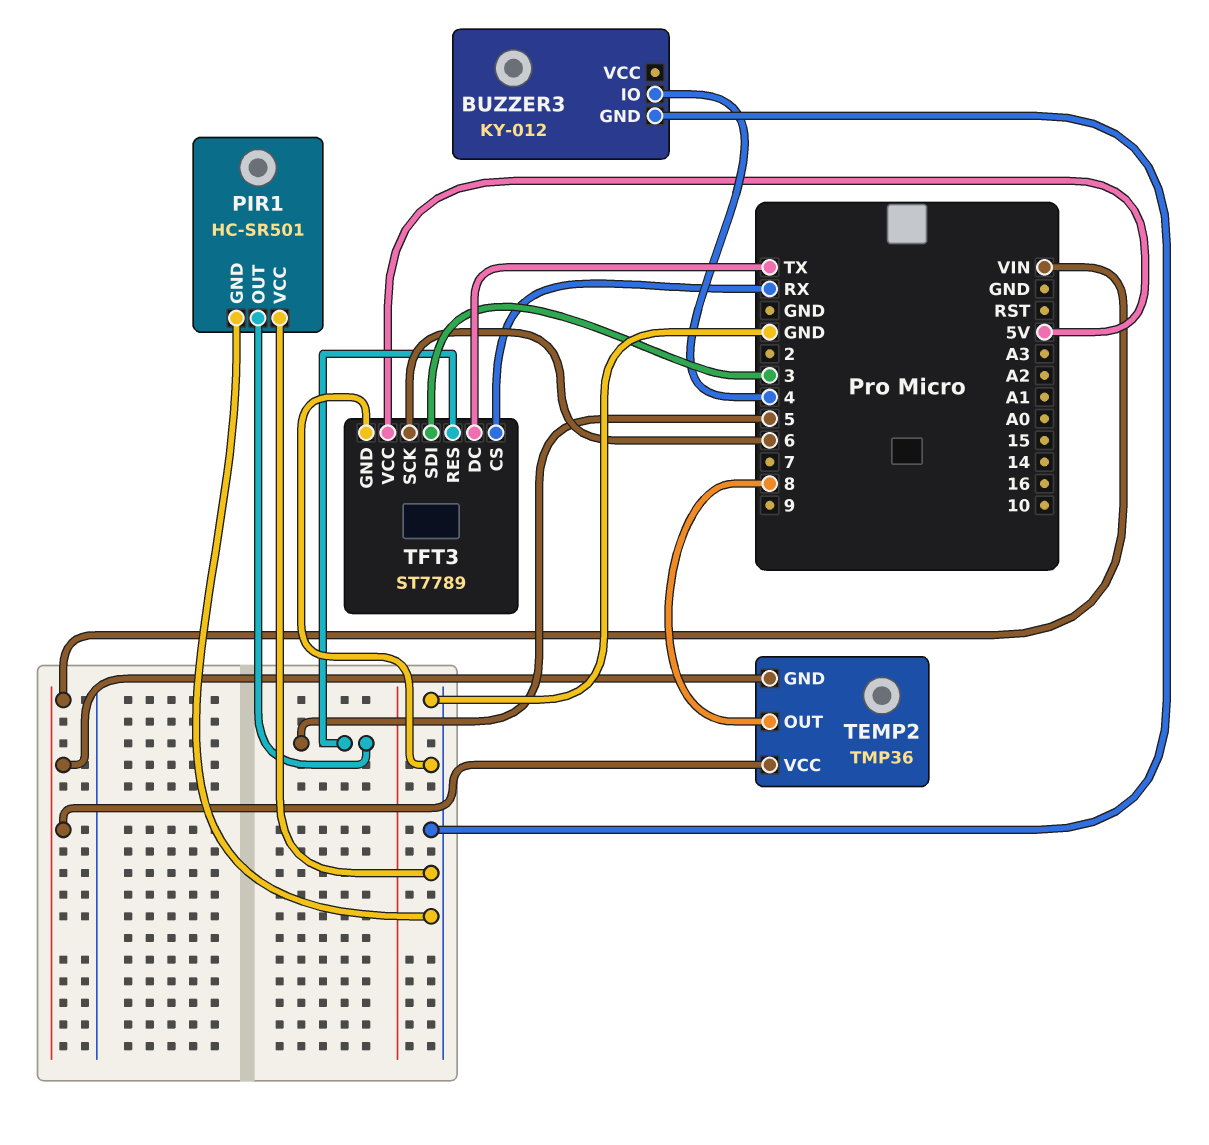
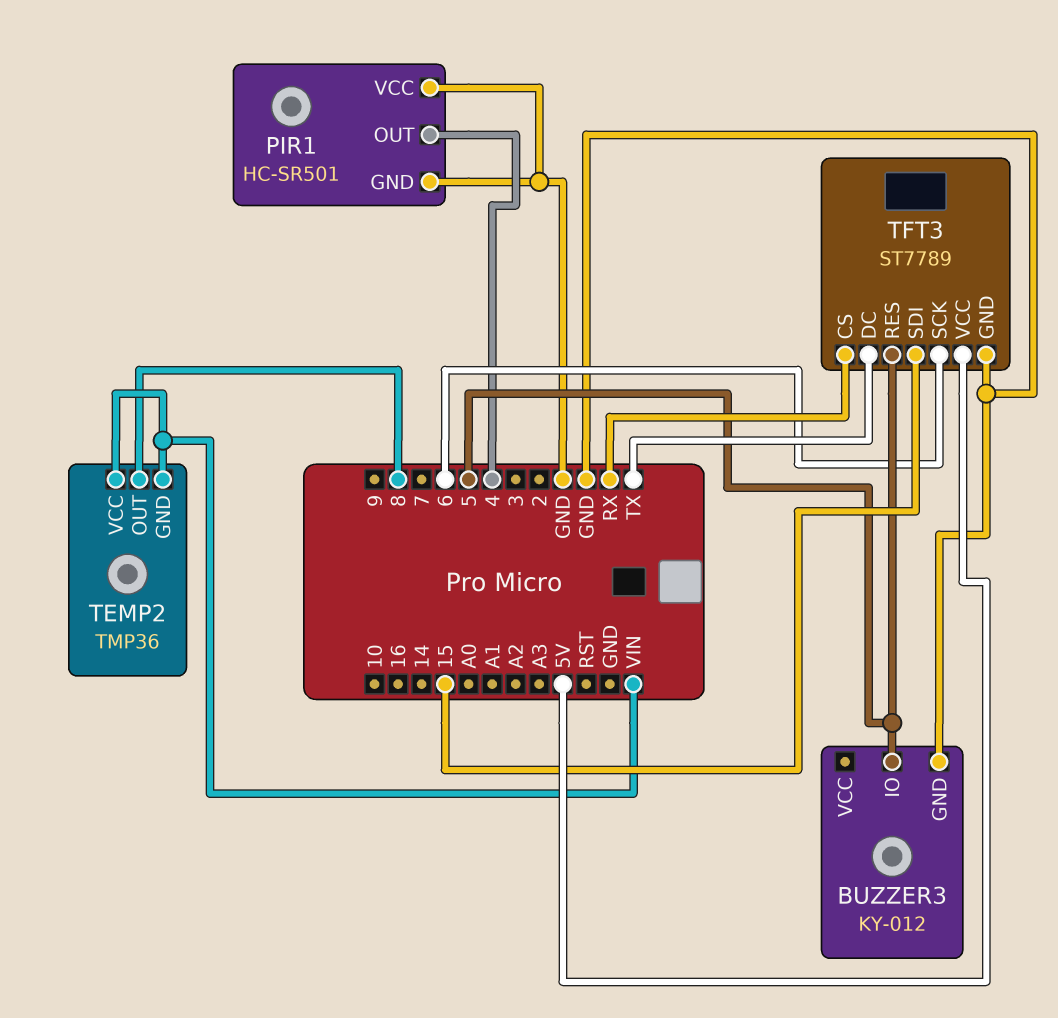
BUZZER3 pin IO: 4 -> 5
PIR1 pin OUT: 5 -> 4
TFT3 pin SDI: 3 -> 15

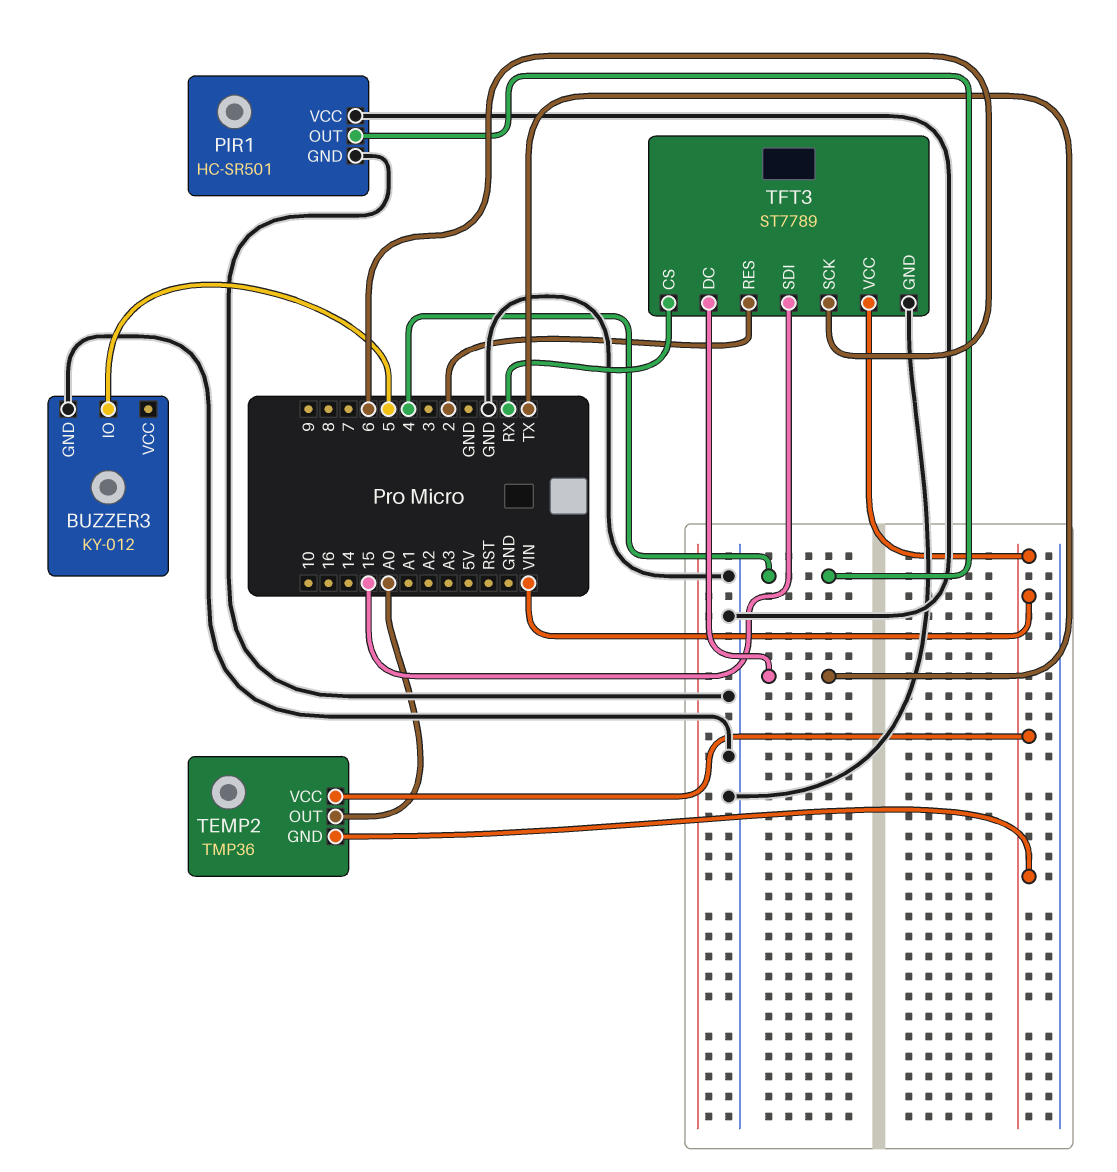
TEMP2 pin OUT: 8 -> A0
TFT3 pin RES: 5 -> 2
TFT3 pin VCC: 5V -> VIN

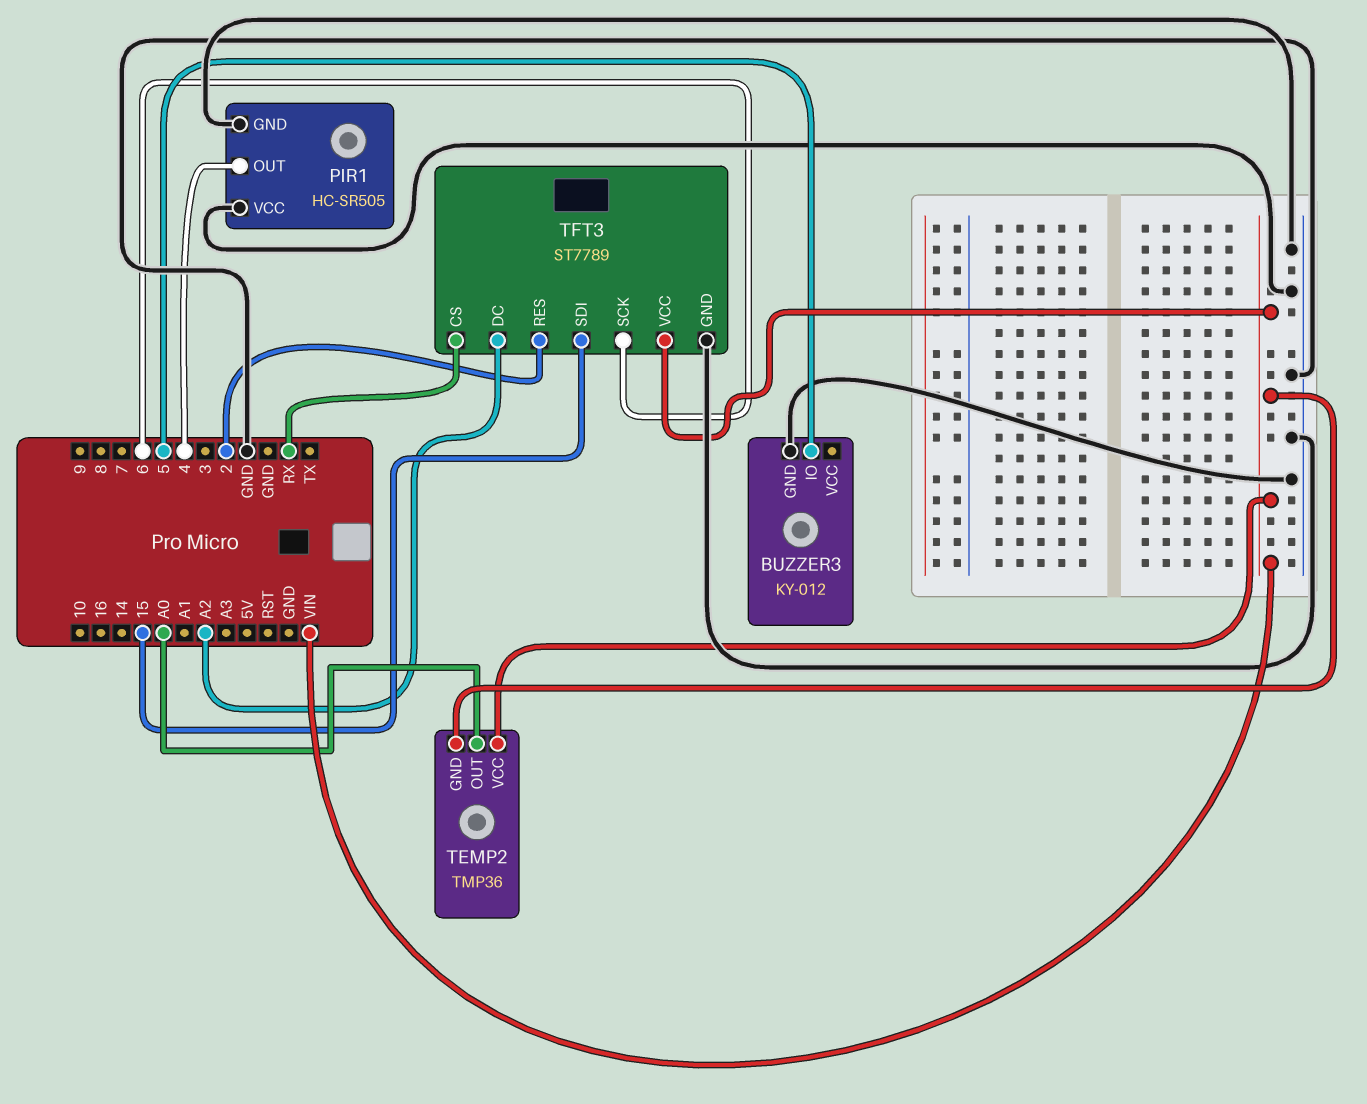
PIR1: HC-SR501 -> HC-SR505
TFT3 pin DC: TX -> A2

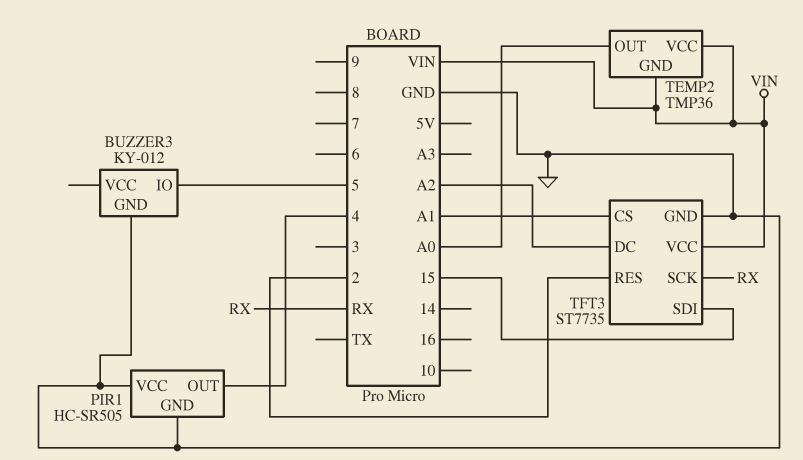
TFT3: ST7789 -> ST7735
TFT3 pin CS: RX -> A1
TFT3 pin SCK: 6 -> RX

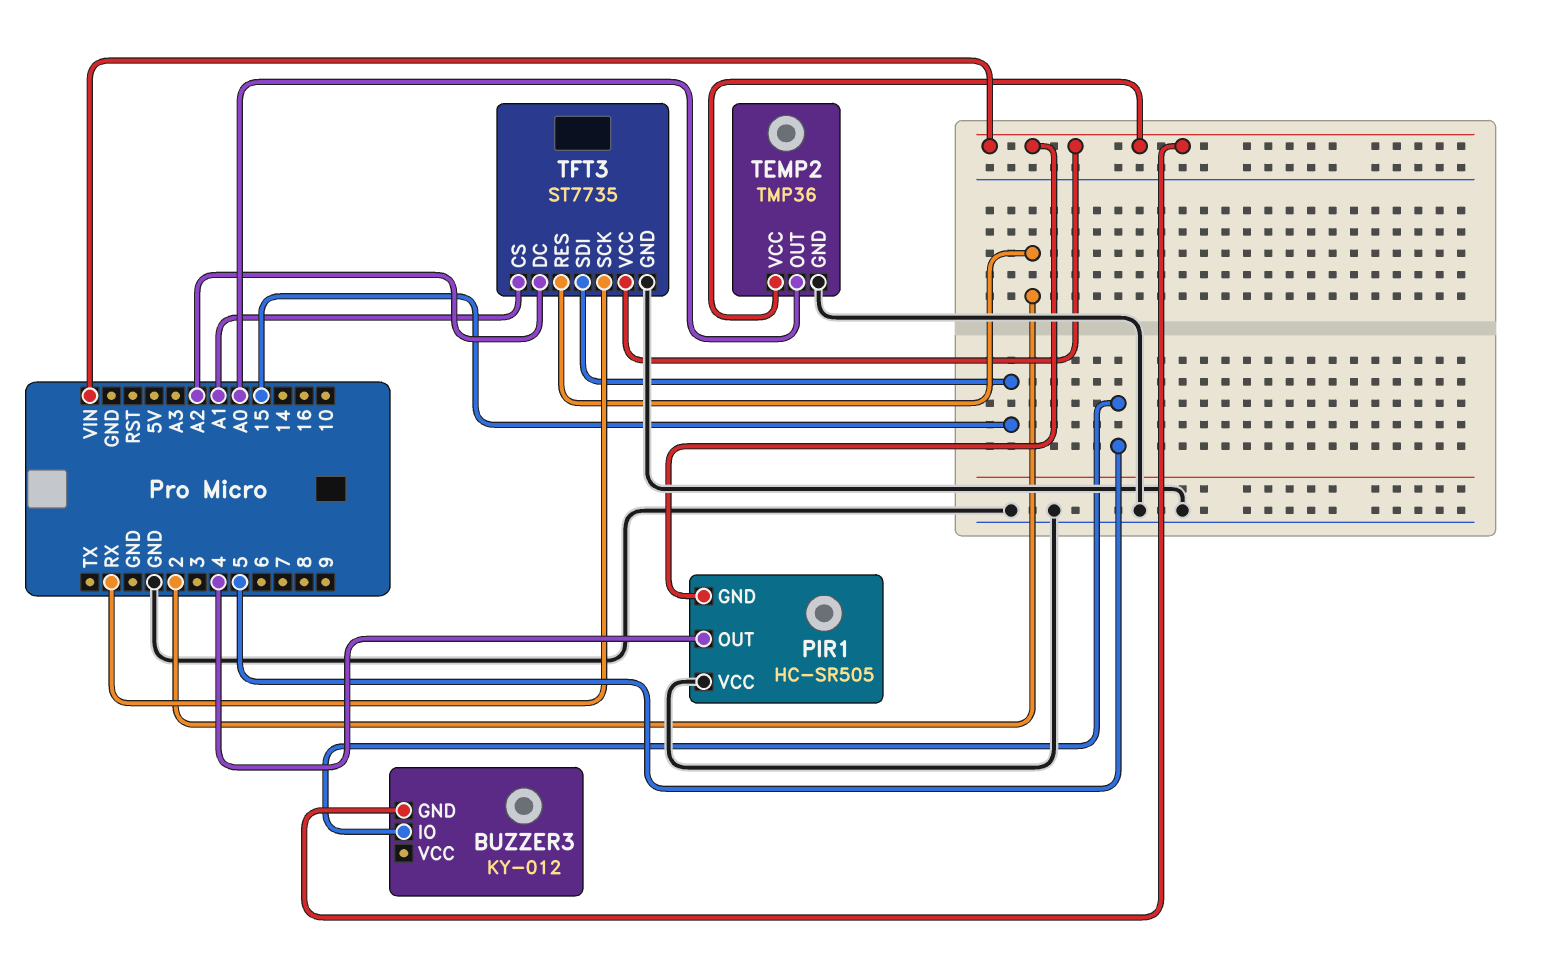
BUZZER3 pin GND: GND -> VIN
PIR1 pin GND: GND -> VIN
TEMP2 pin GND: VIN -> GND

